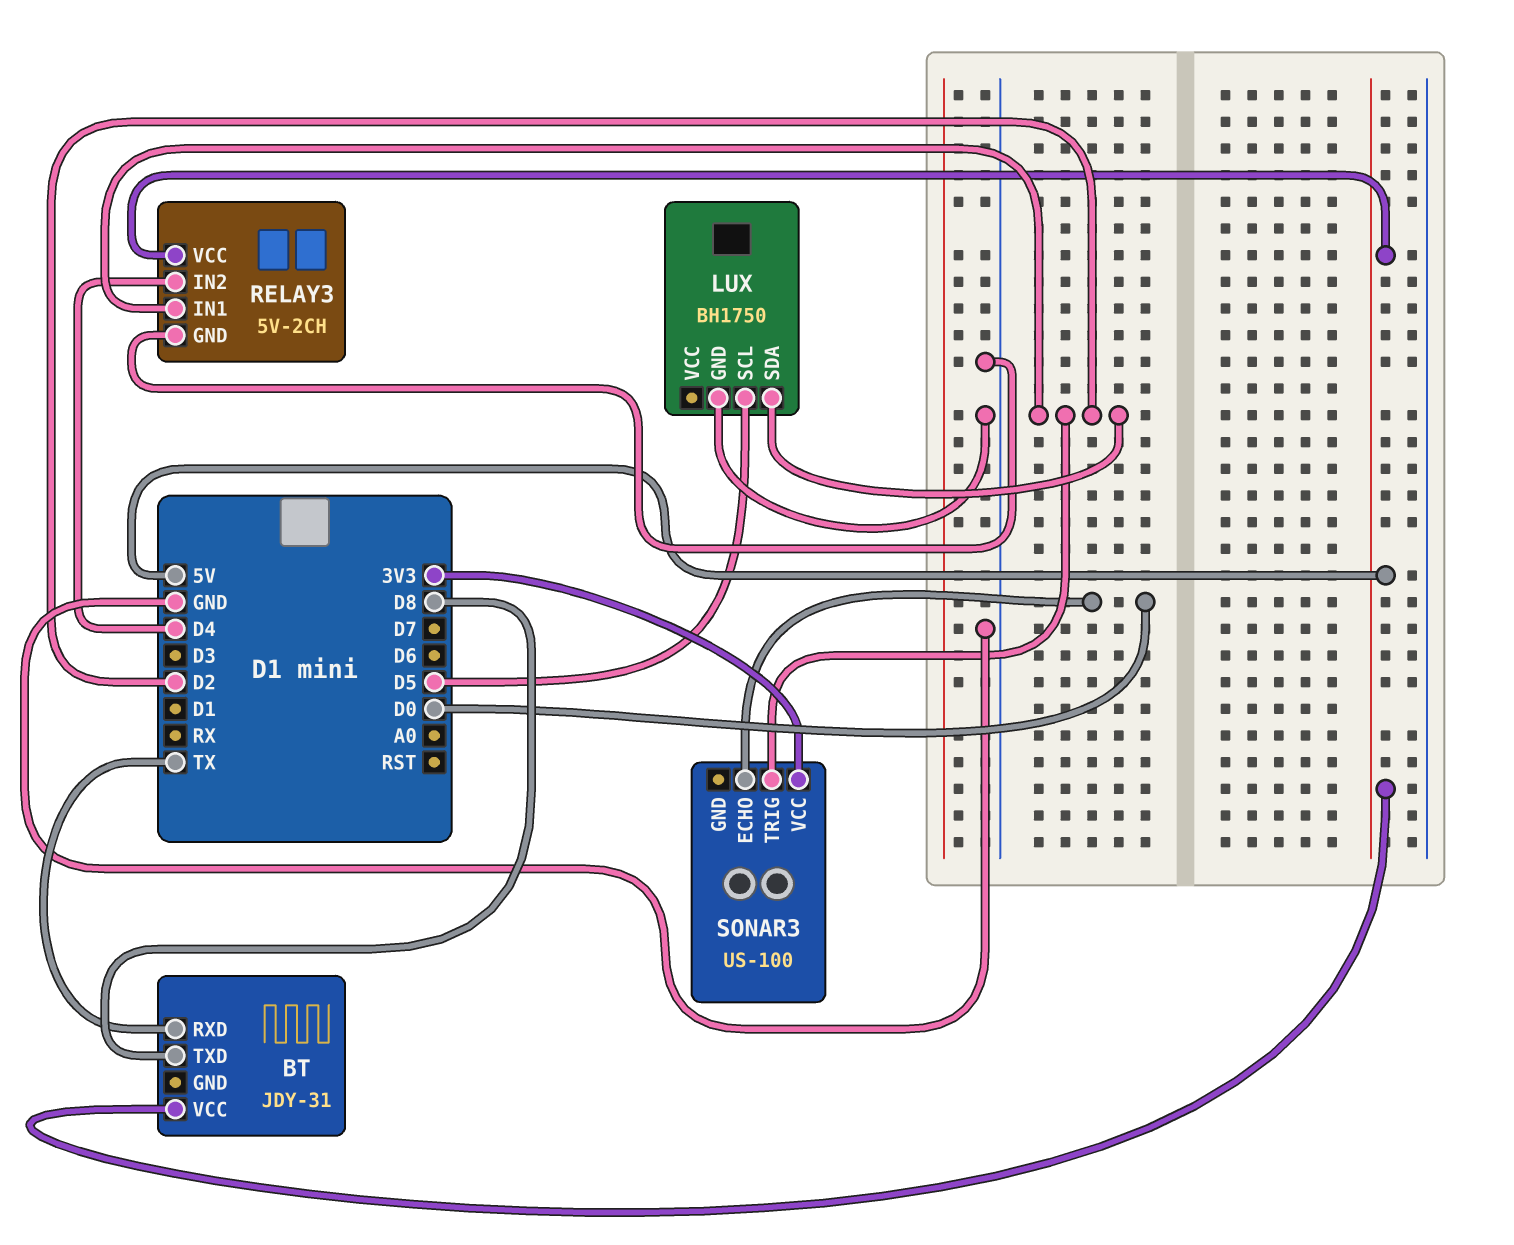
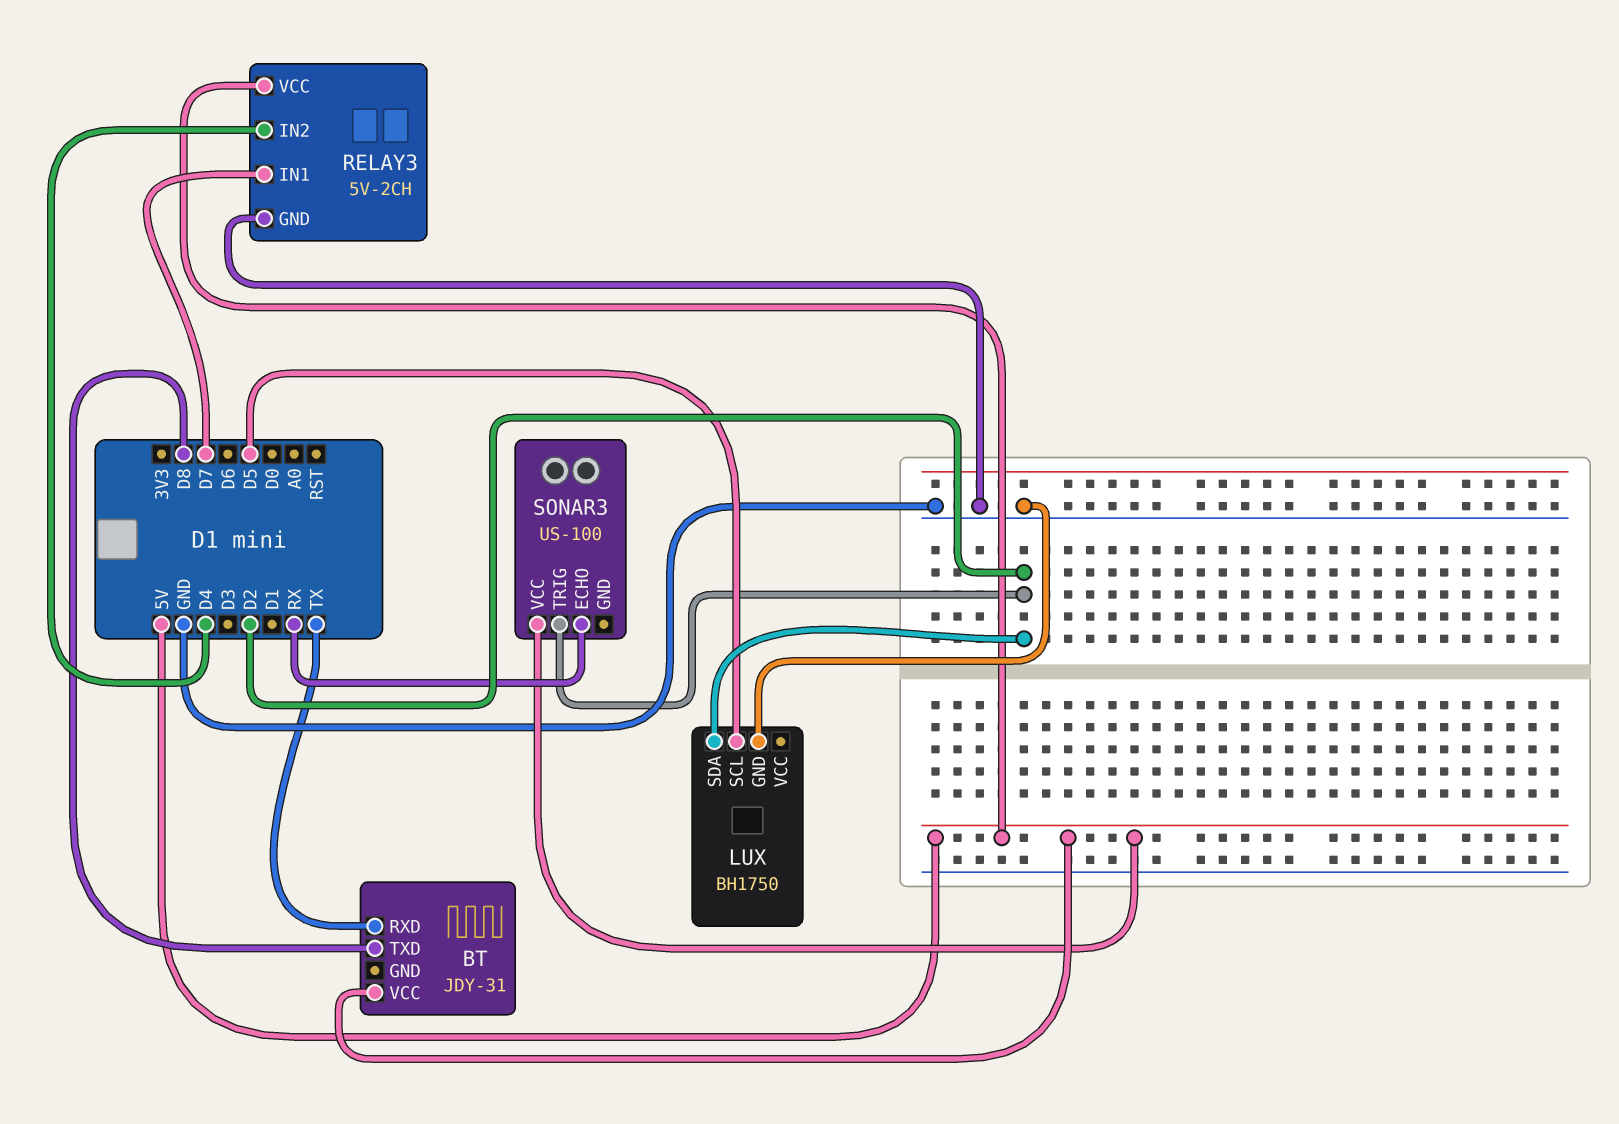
RELAY3 pin IN1: D2 -> D7
SONAR3 pin ECHO: D0 -> RX
SONAR3 pin VCC: 3V3 -> 5V

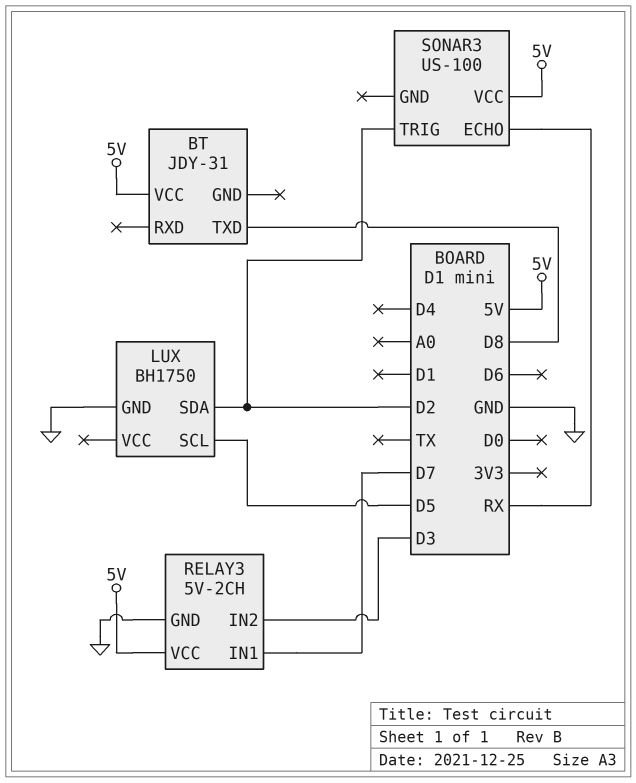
BT pin RXD: TX -> none
RELAY3 pin IN2: D4 -> D3

